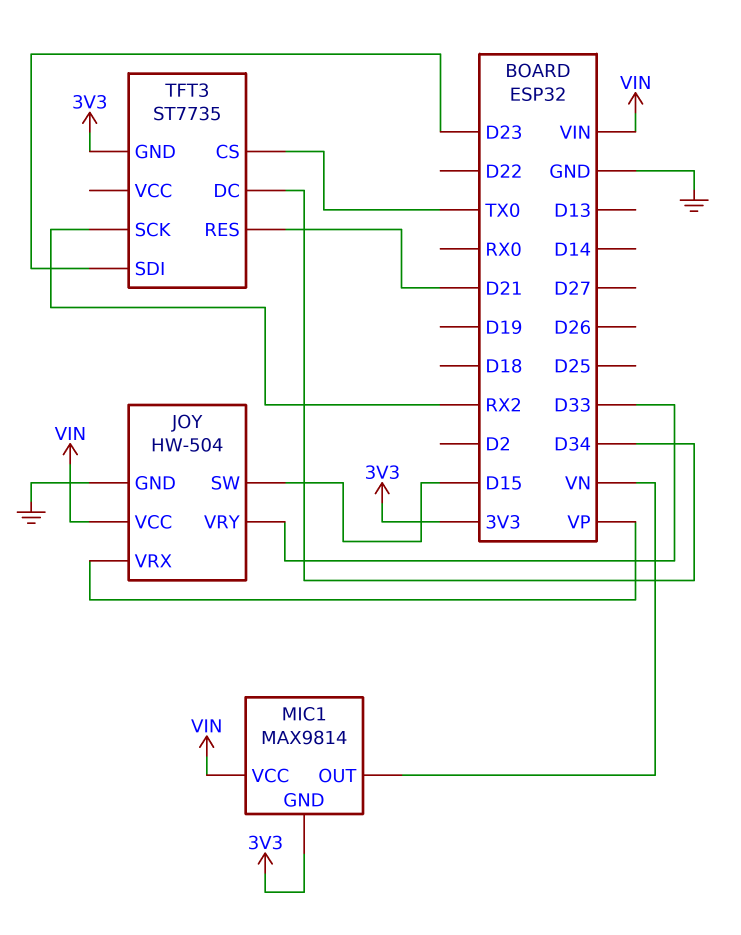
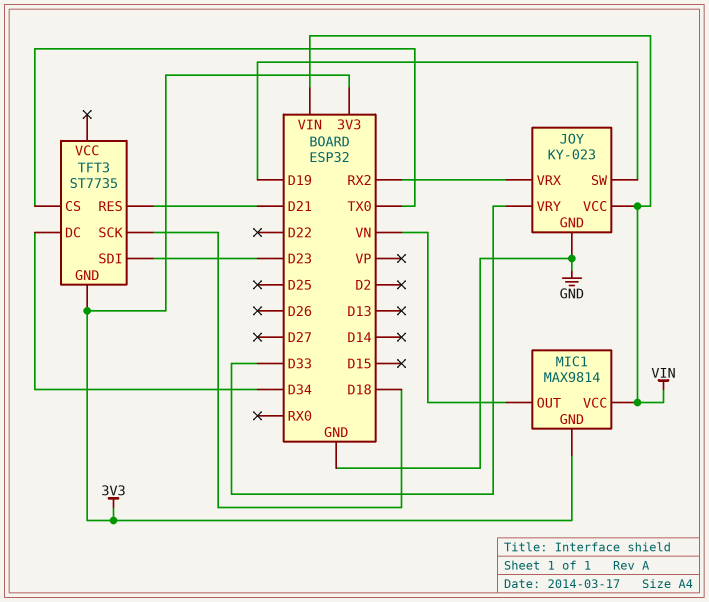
JOY: HW-504 -> KY-023
JOY pin SW: D15 -> D19
JOY pin VRX: VP -> RX2
TFT3 pin SCK: RX2 -> D18

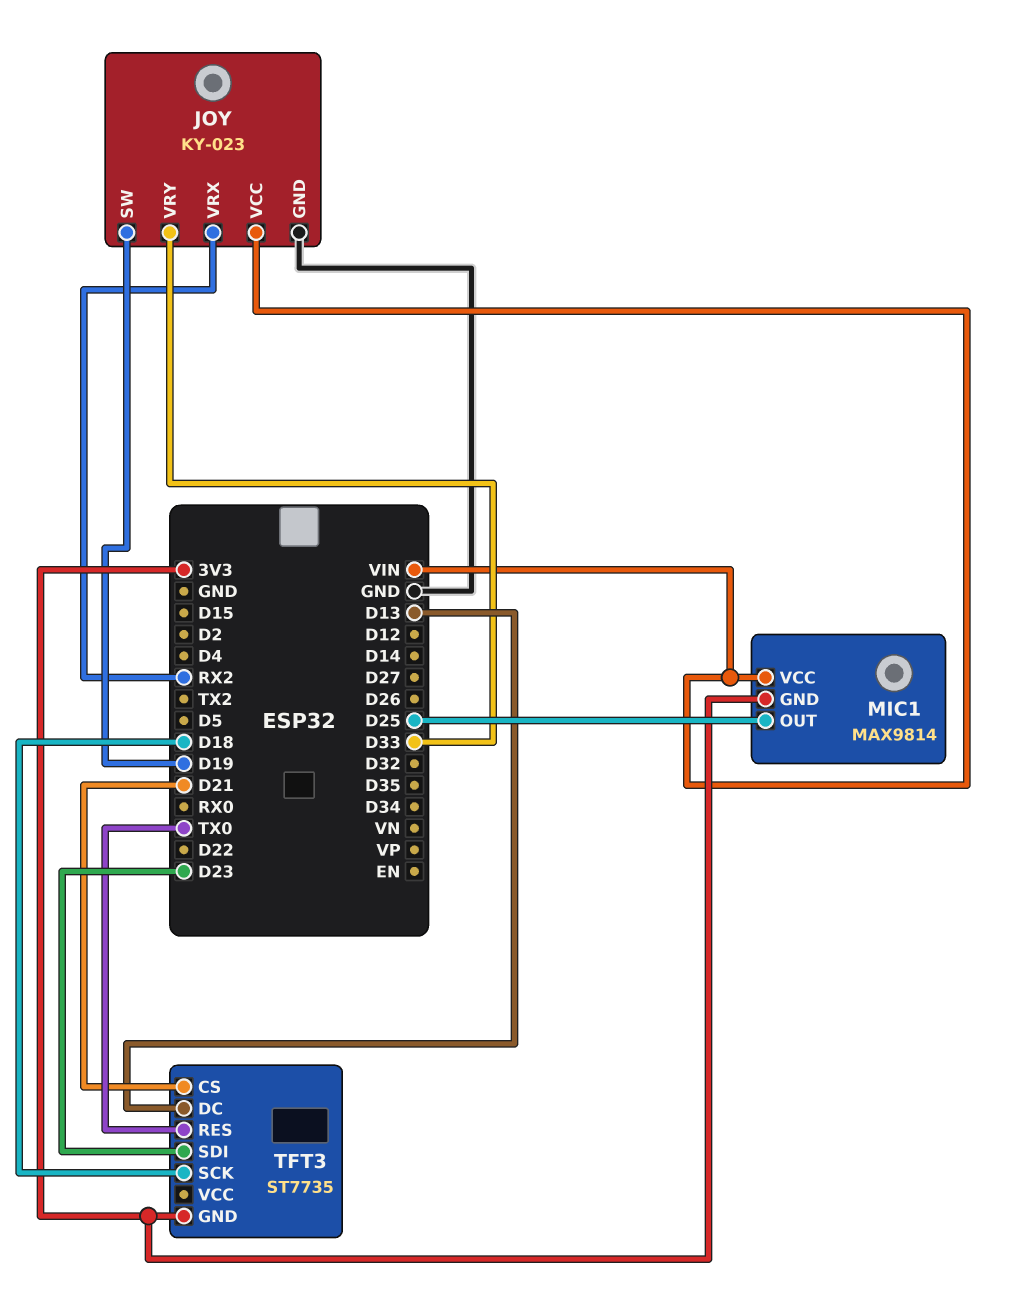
MIC1 pin OUT: VN -> D25
TFT3 pin CS: TX0 -> D21
TFT3 pin DC: D34 -> D13
TFT3 pin RES: D21 -> TX0

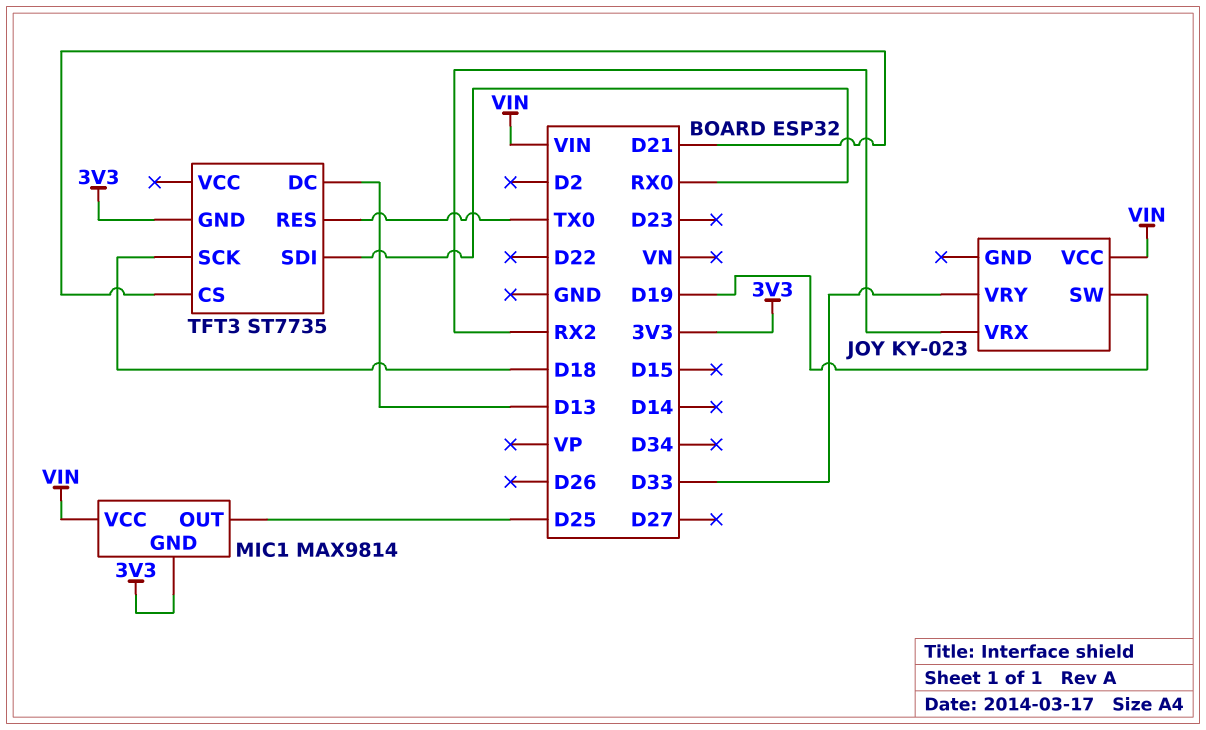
JOY pin GND: GND -> none
TFT3 pin SDI: D23 -> RX0

